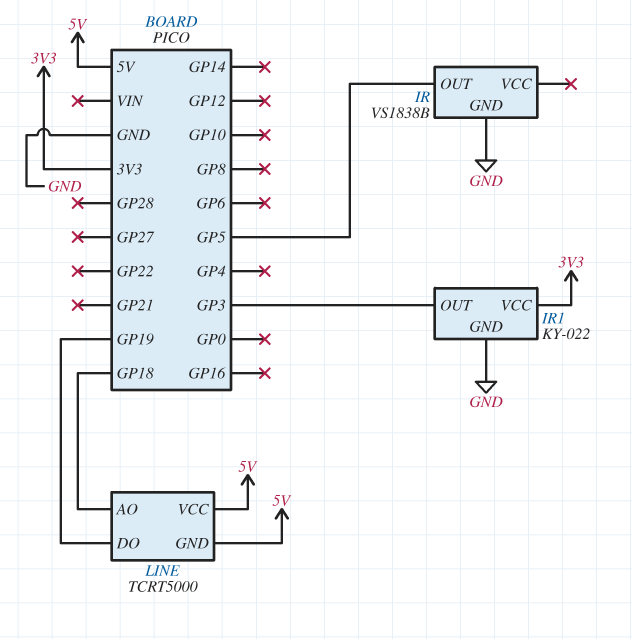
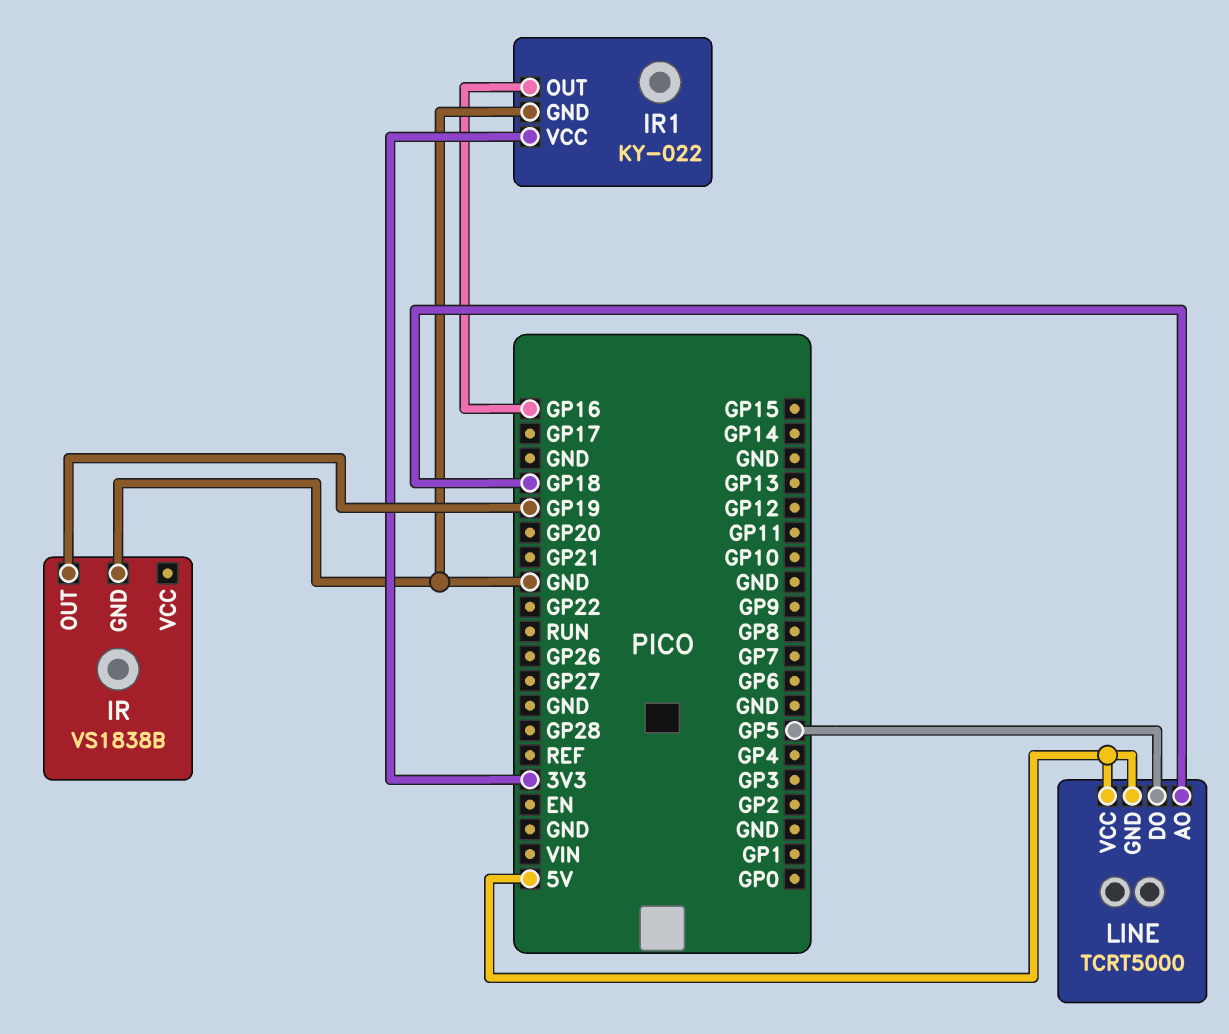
IR pin OUT: GP5 -> GP19
IR1 pin OUT: GP3 -> GP16
LINE pin DO: GP19 -> GP5

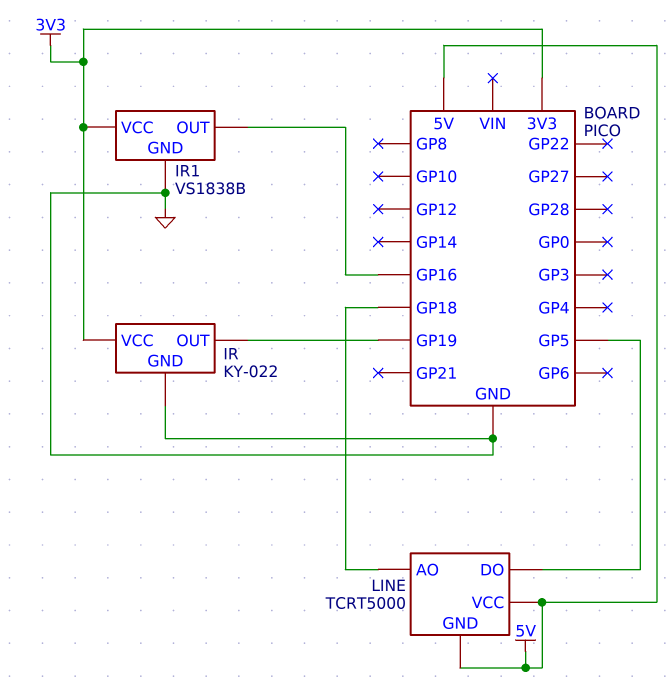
IR: VS1838B -> KY-022
IR pin VCC: none -> 3V3
IR1: KY-022 -> VS1838B

